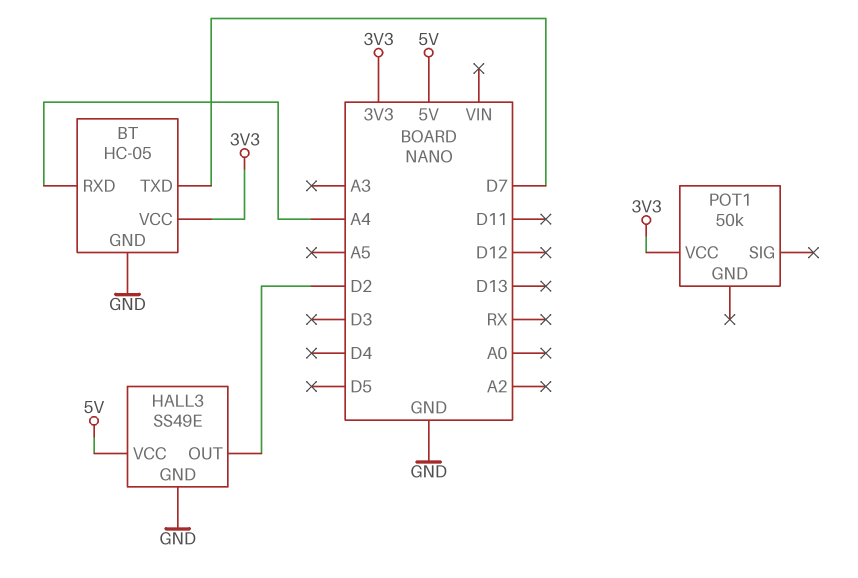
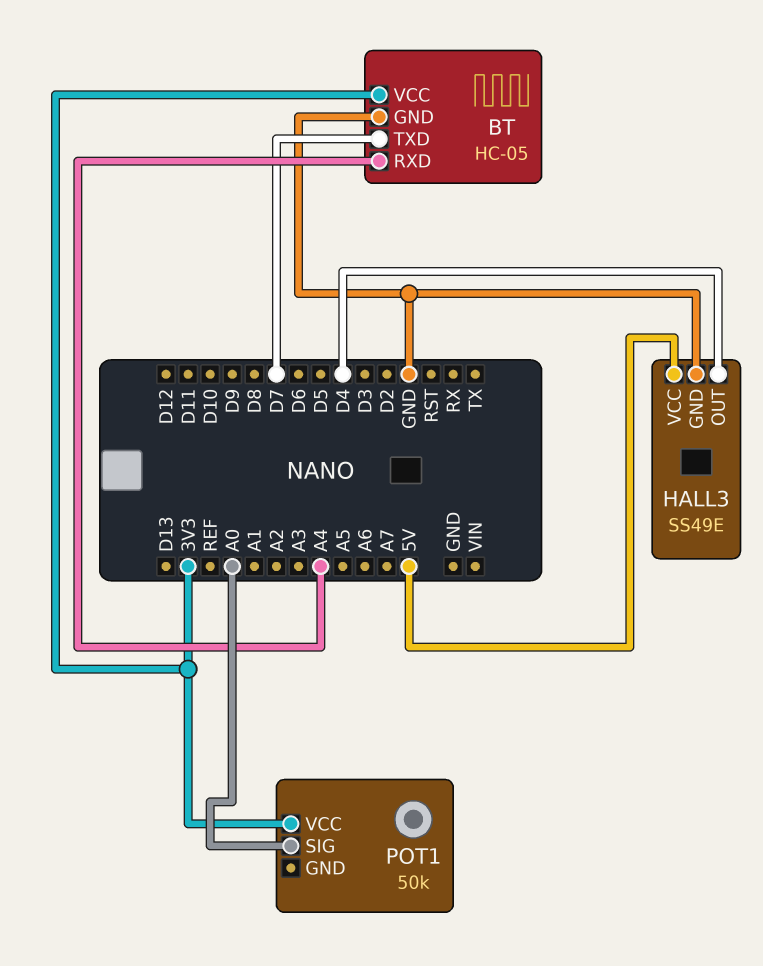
HALL3 pin OUT: D2 -> D4
POT1 pin SIG: none -> A0

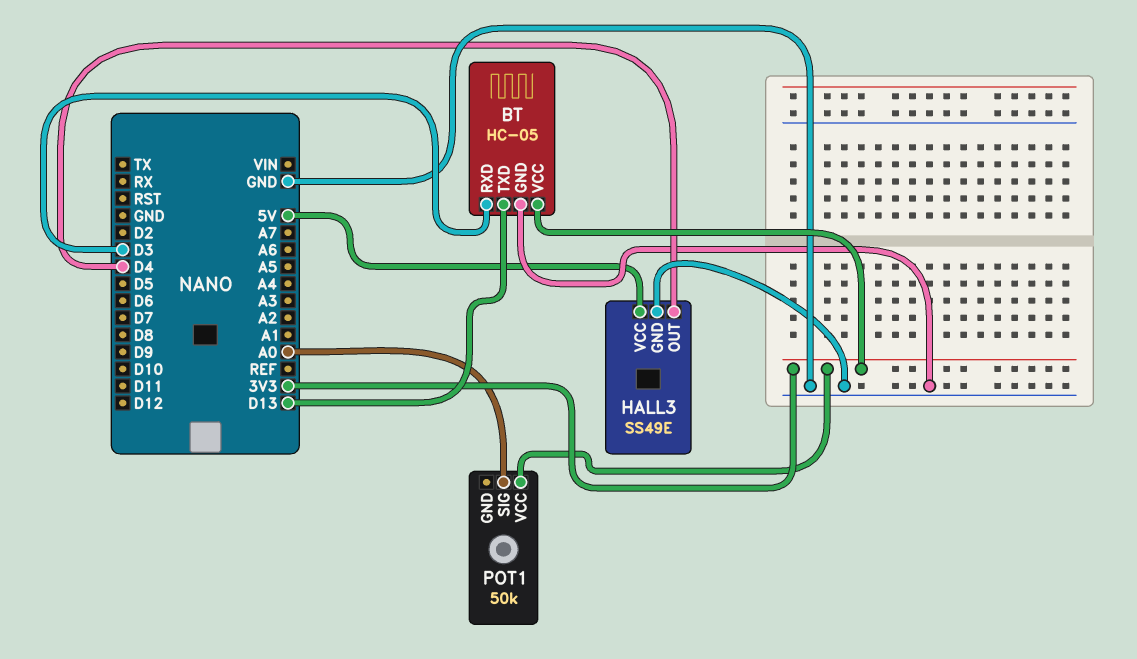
BT pin RXD: A4 -> D3
BT pin TXD: D7 -> D13

